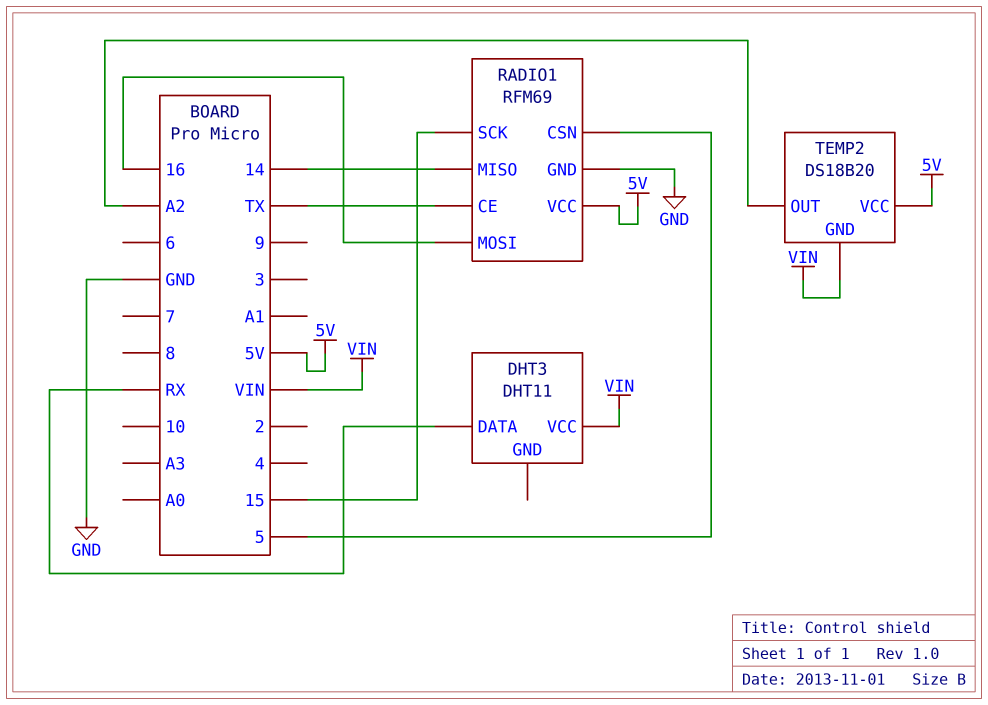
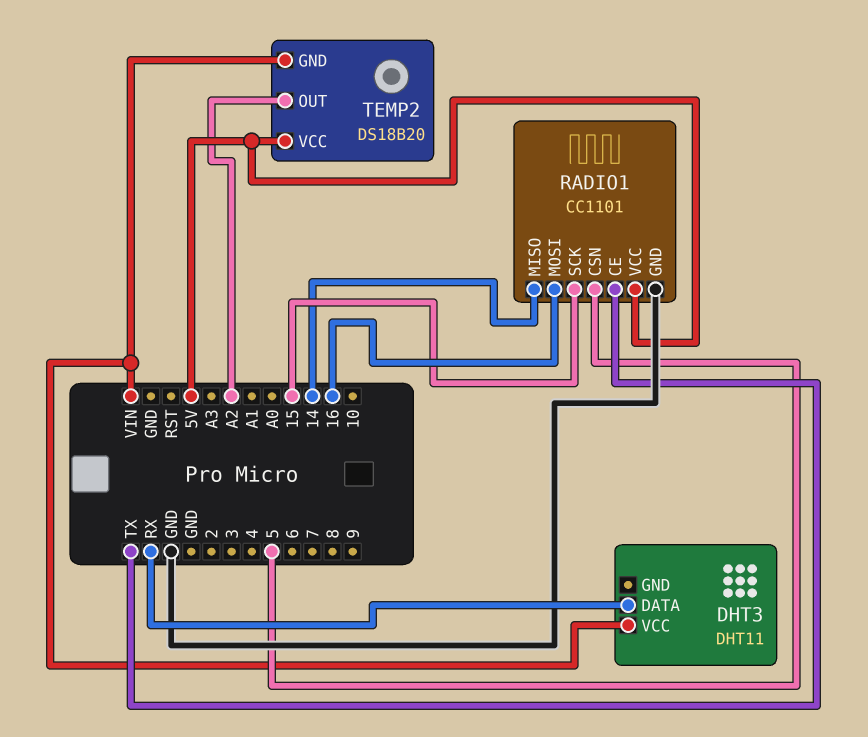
RADIO1: RFM69 -> CC1101

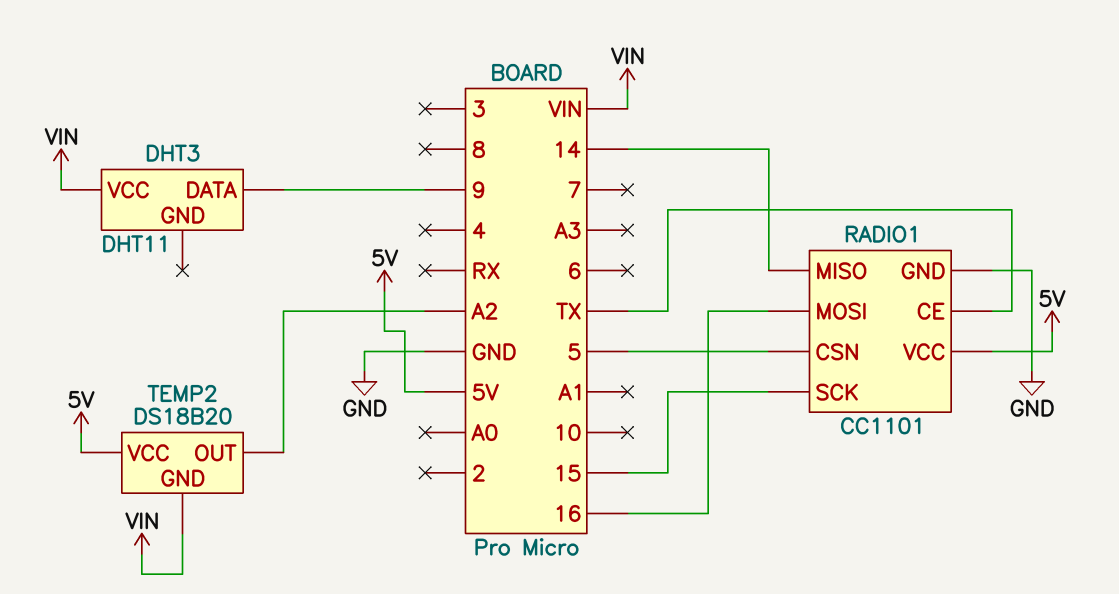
DHT3 pin DATA: RX -> 9

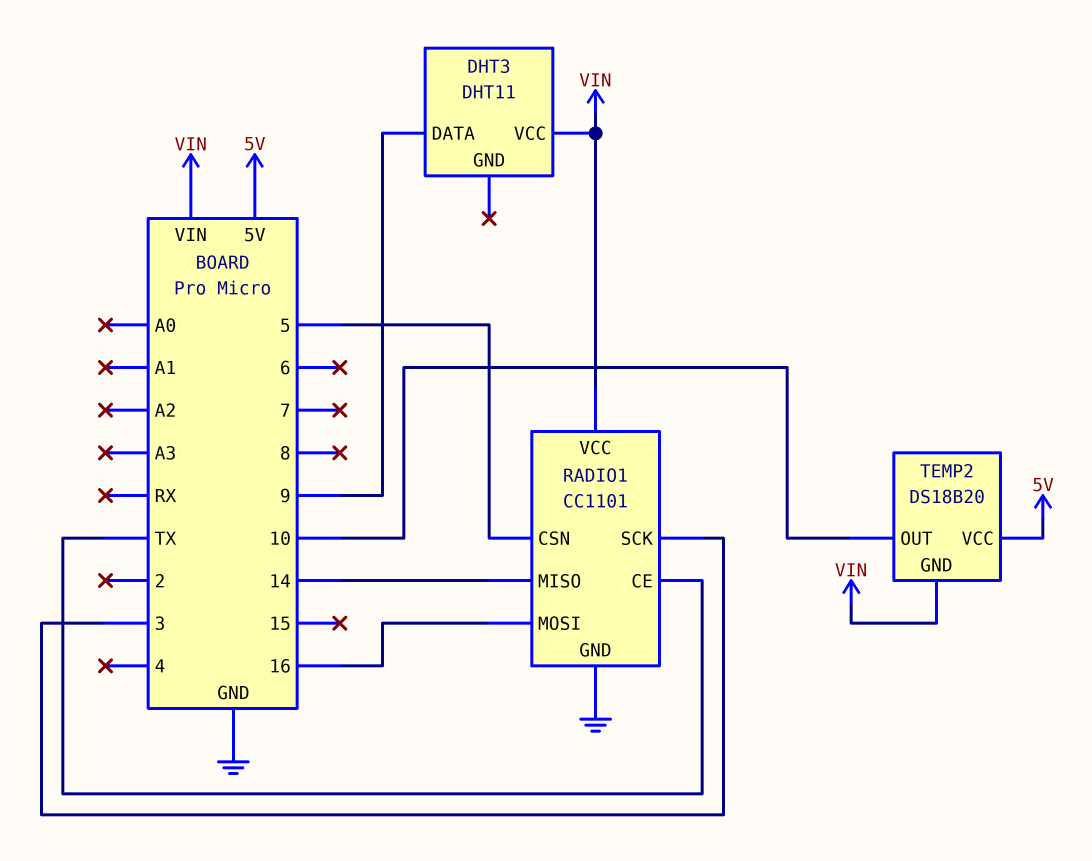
RADIO1 pin SCK: 15 -> 3
RADIO1 pin VCC: 5V -> VIN
TEMP2 pin OUT: A2 -> 10

